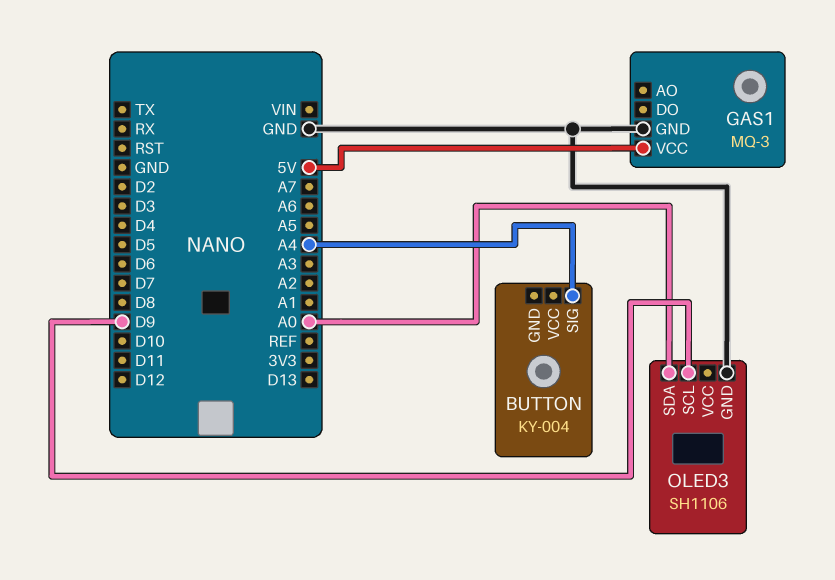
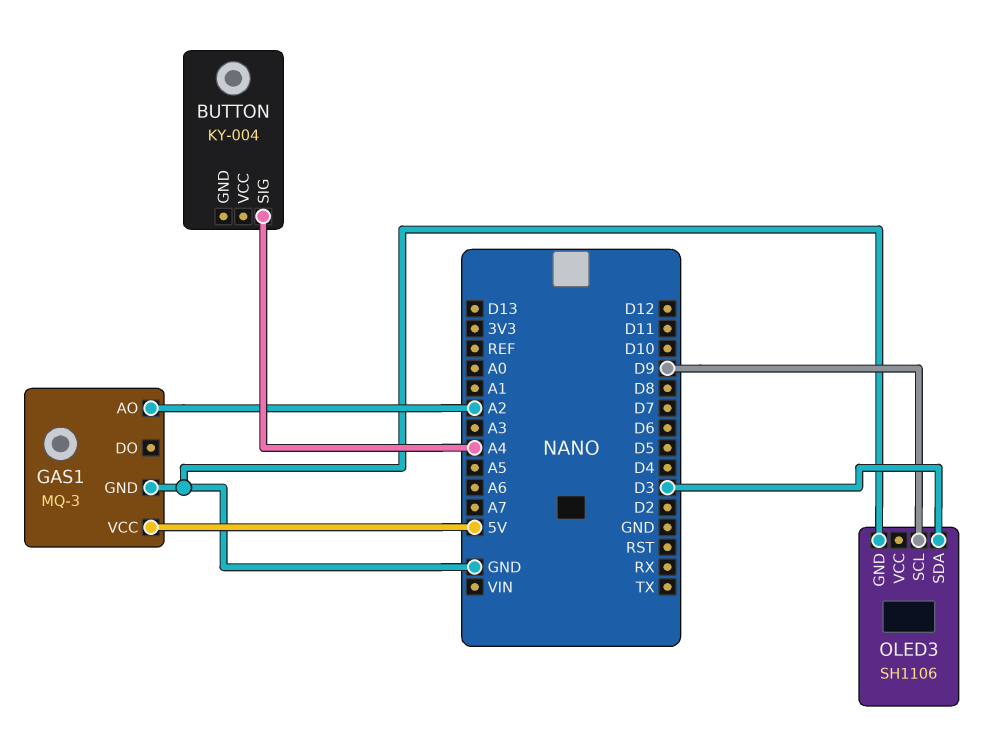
GAS1 pin AO: none -> A2
OLED3 pin SDA: A0 -> D3

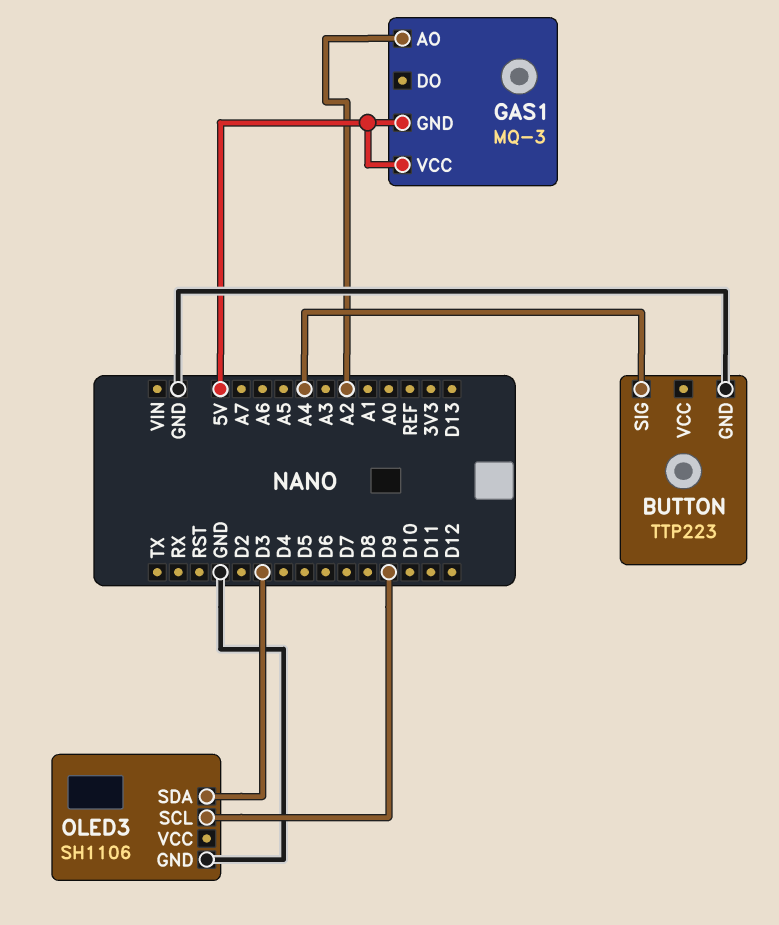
BUTTON: KY-004 -> TTP223
BUTTON pin GND: none -> GND
GAS1 pin GND: GND -> 5V

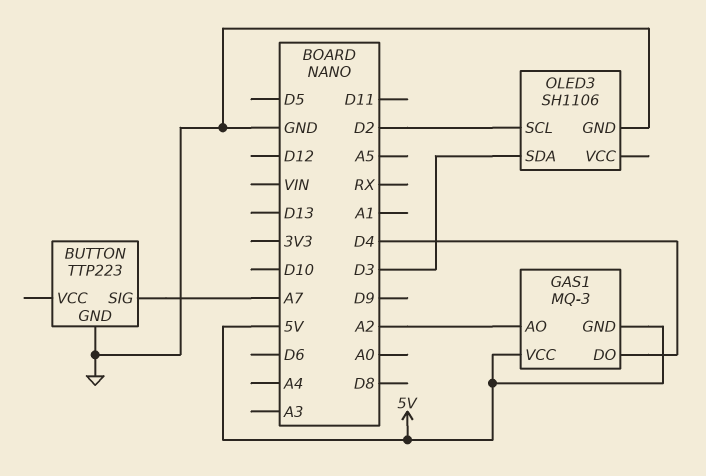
BUTTON pin SIG: A4 -> A7
GAS1 pin DO: none -> D4
OLED3 pin SCL: D9 -> D2

